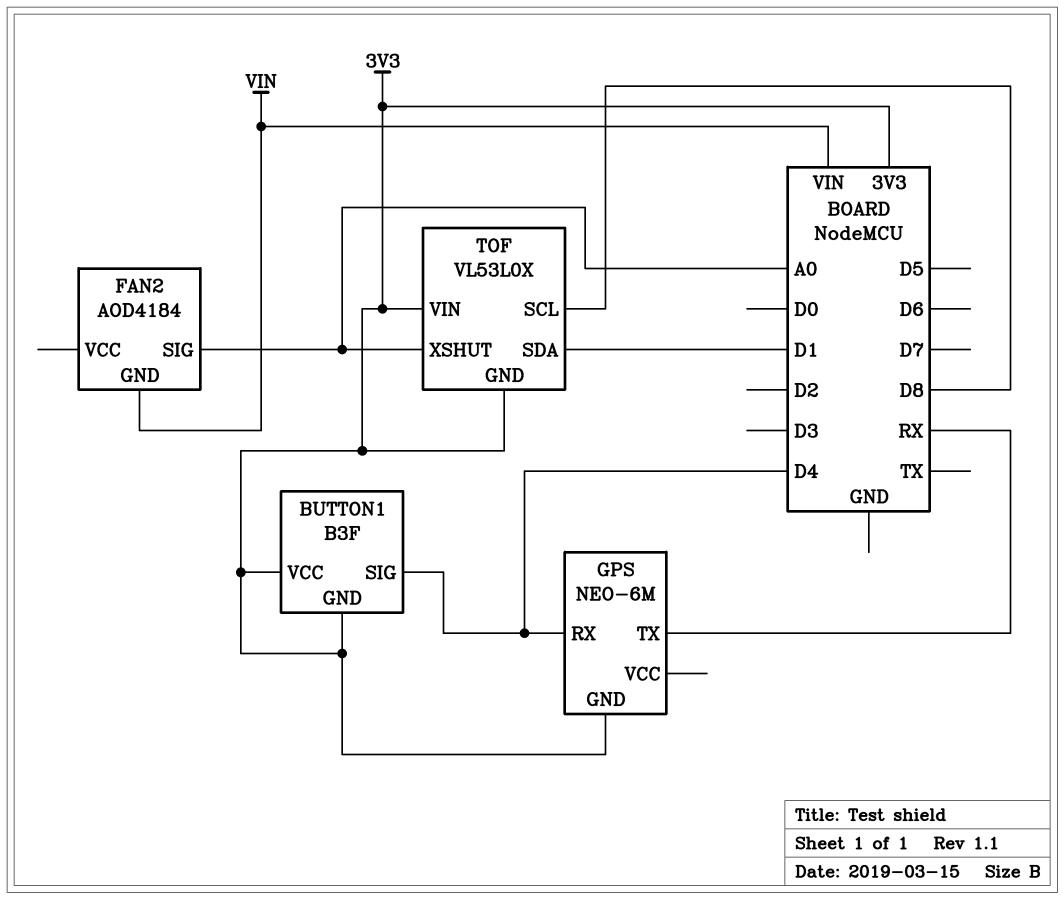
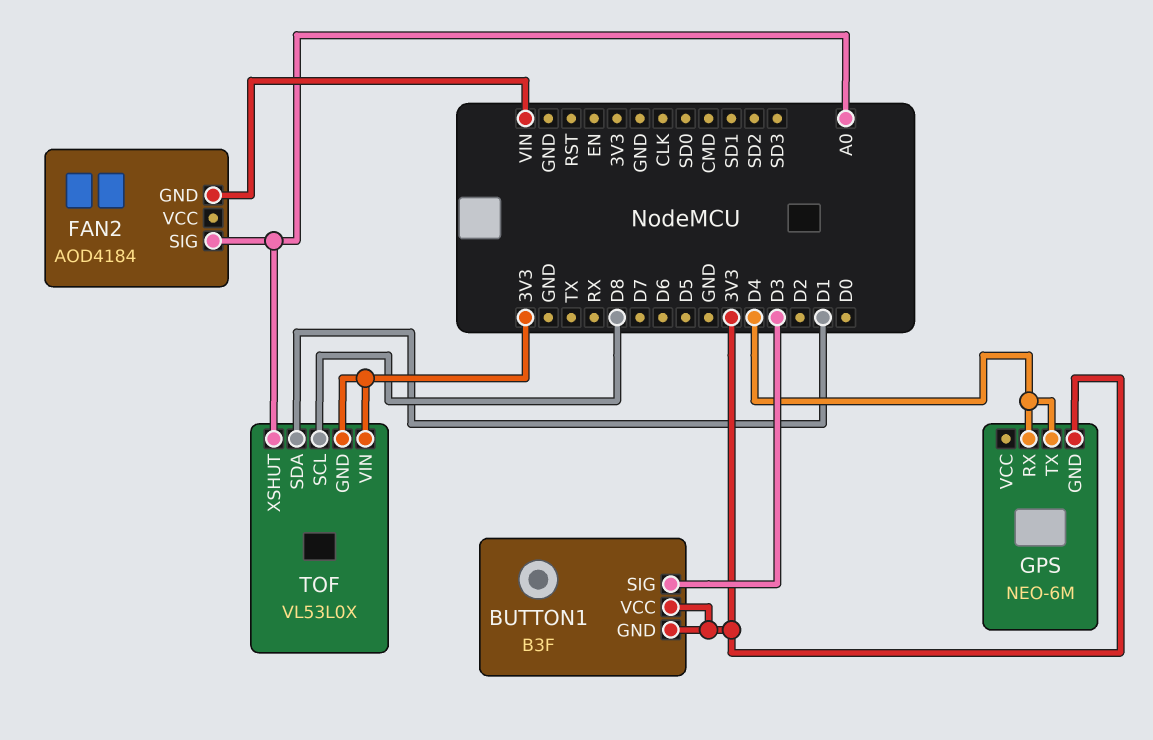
BUTTON1 pin SIG: D4 -> D3
GPS pin TX: RX -> D4

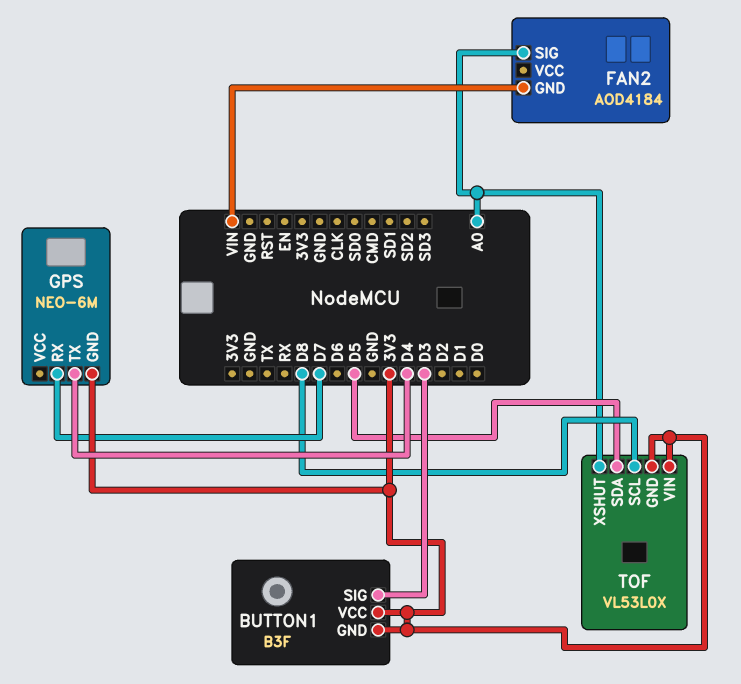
GPS pin RX: D4 -> D7
TOF pin SDA: D1 -> D5

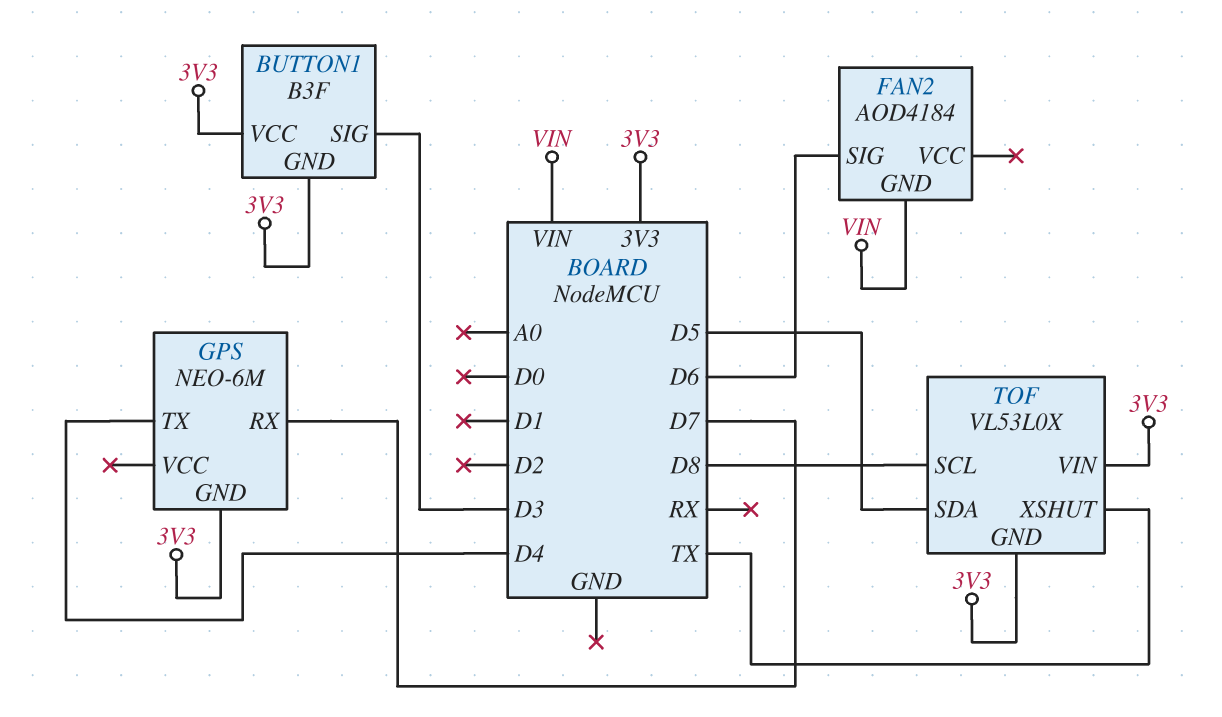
FAN2 pin SIG: A0 -> D6
TOF pin XSHUT: A0 -> TX

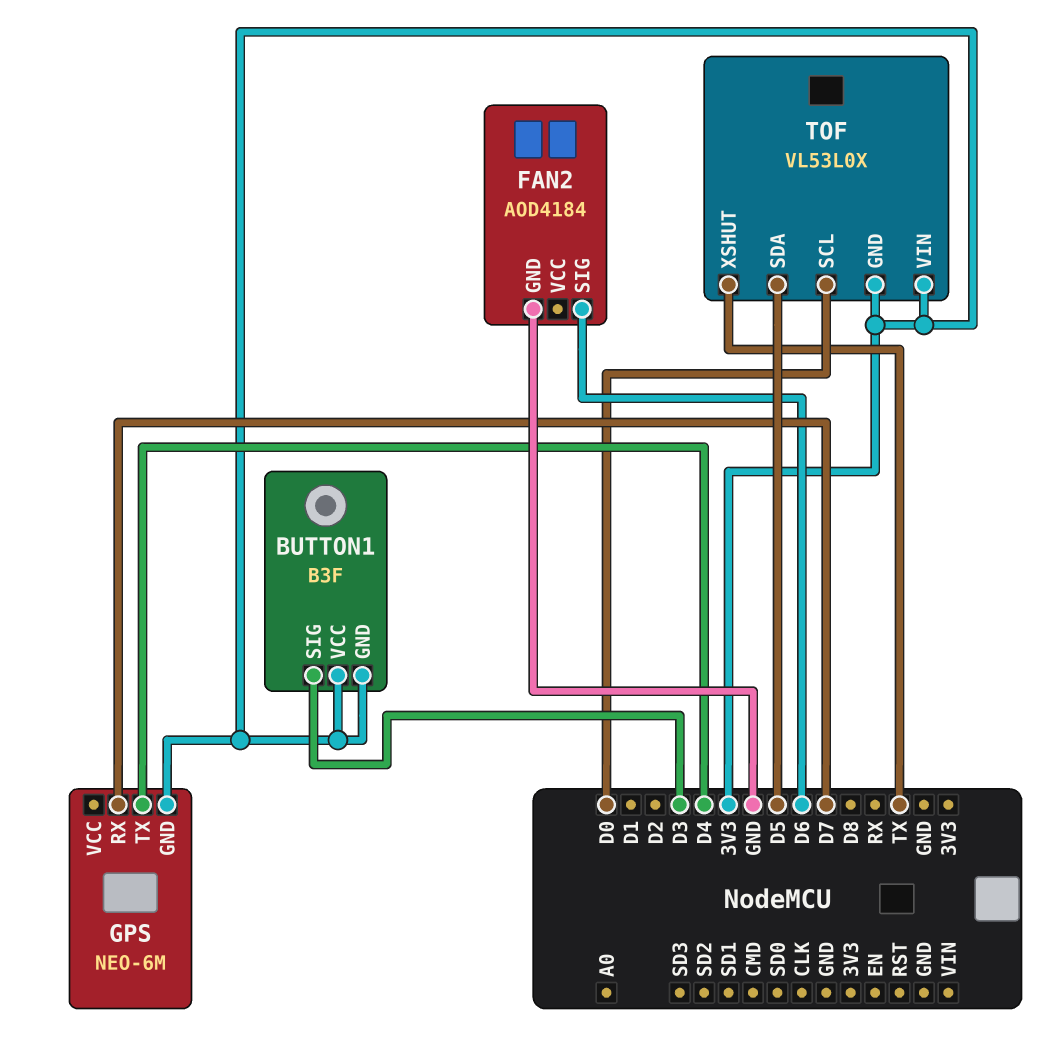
FAN2 pin GND: VIN -> GND
TOF pin SCL: D8 -> D0

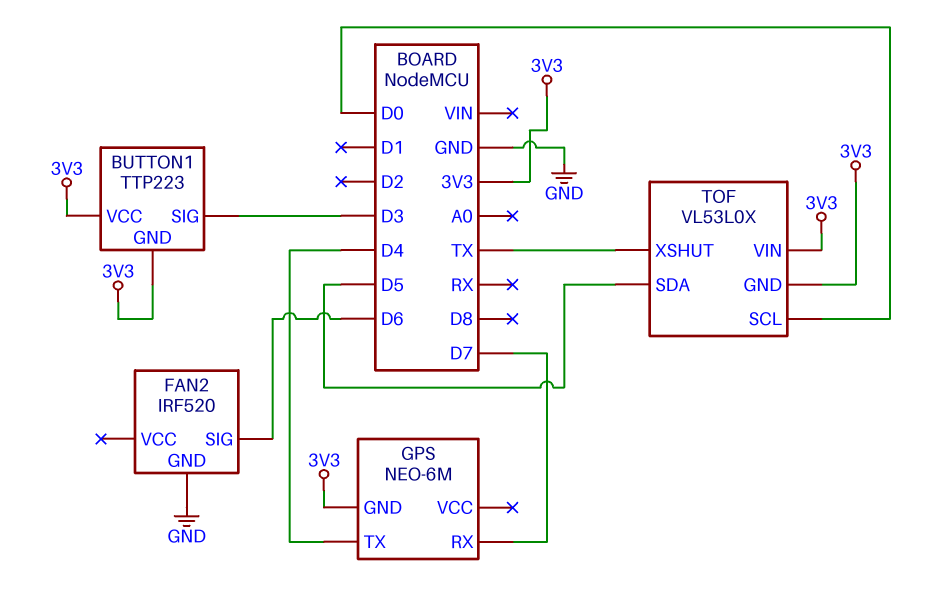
BUTTON1: B3F -> TTP223
FAN2: AOD4184 -> IRF520

